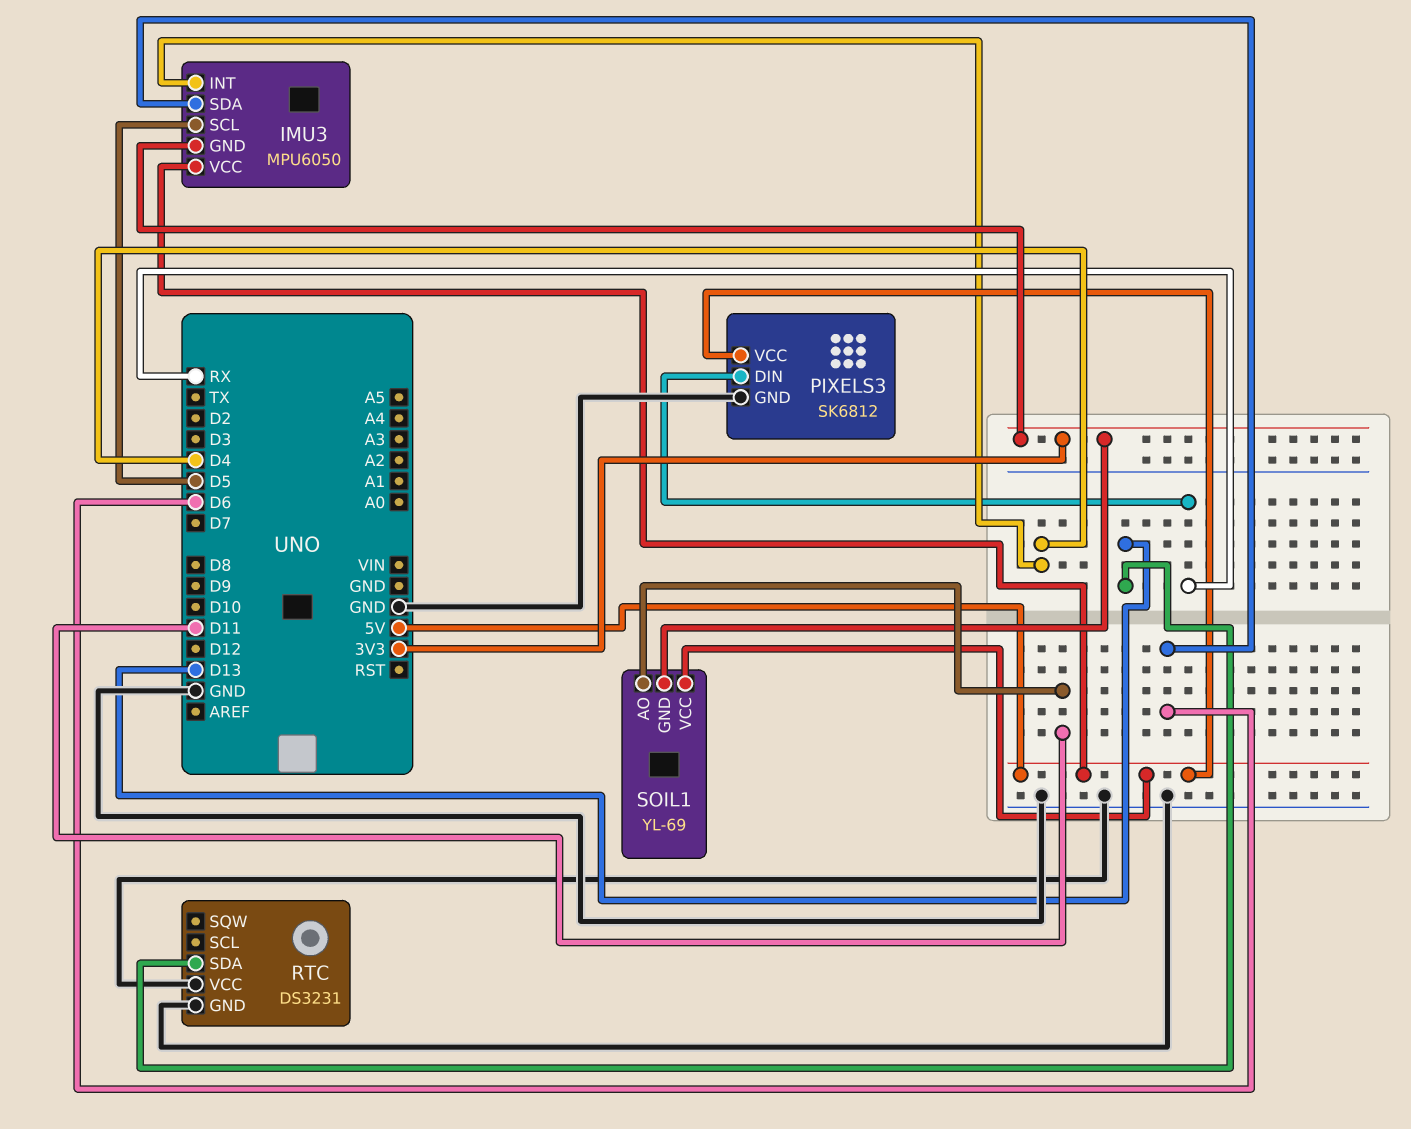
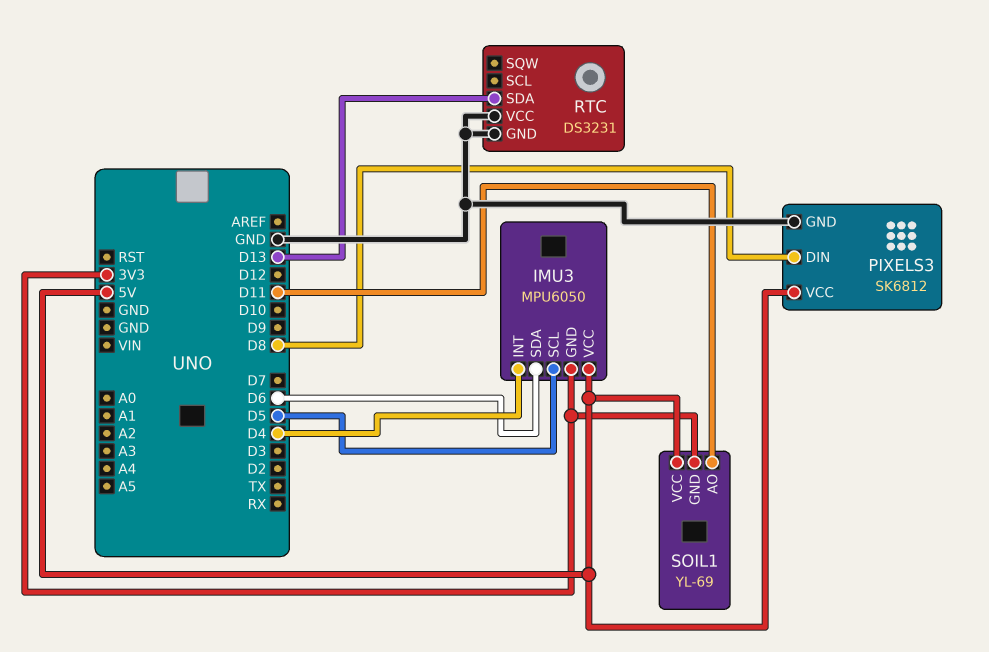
PIXELS3 pin DIN: RX -> D8

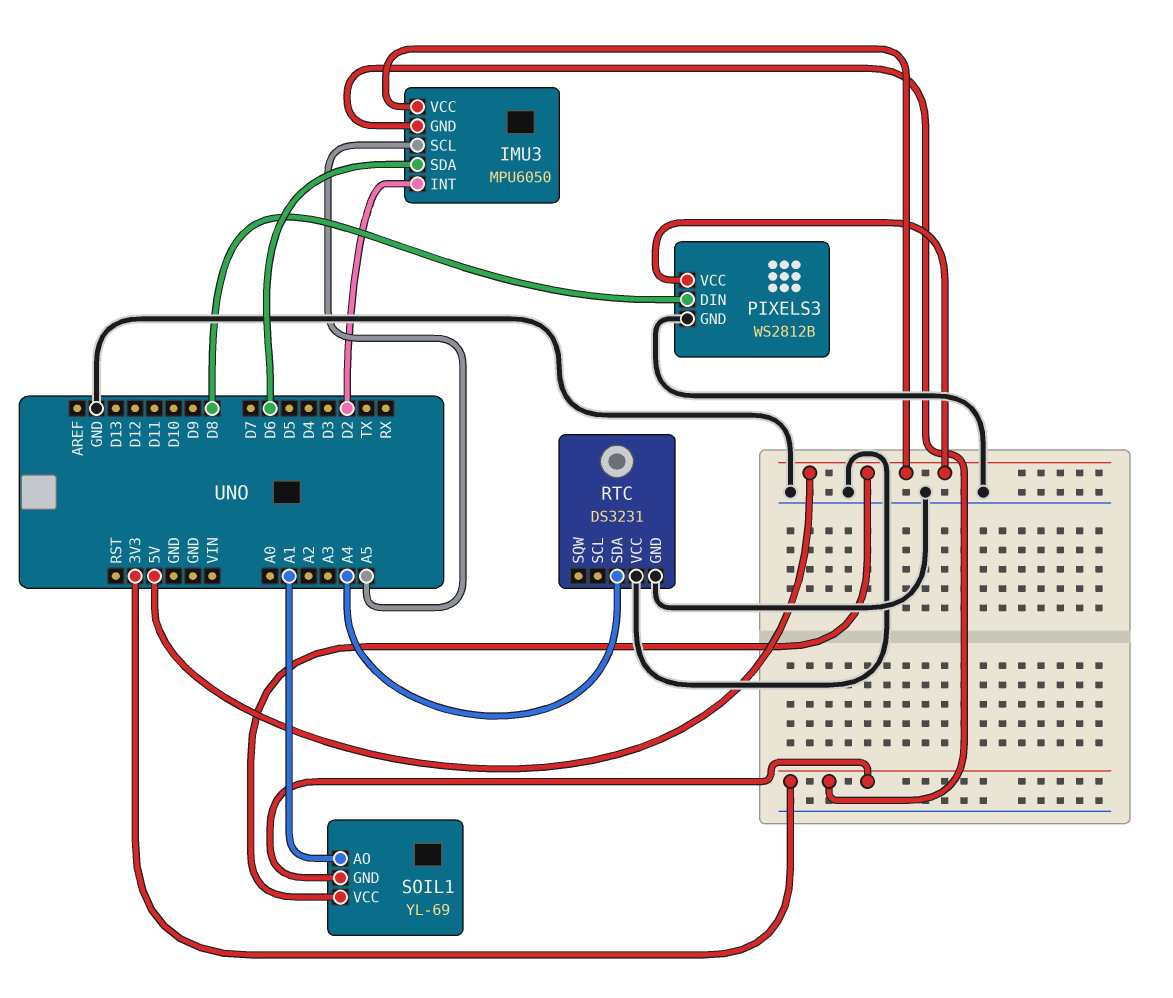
IMU3 pin INT: D4 -> D2
IMU3 pin SCL: D5 -> A5
PIXELS3: SK6812 -> WS2812B
RTC pin SDA: D13 -> A4
SOIL1 pin AO: D11 -> A1

